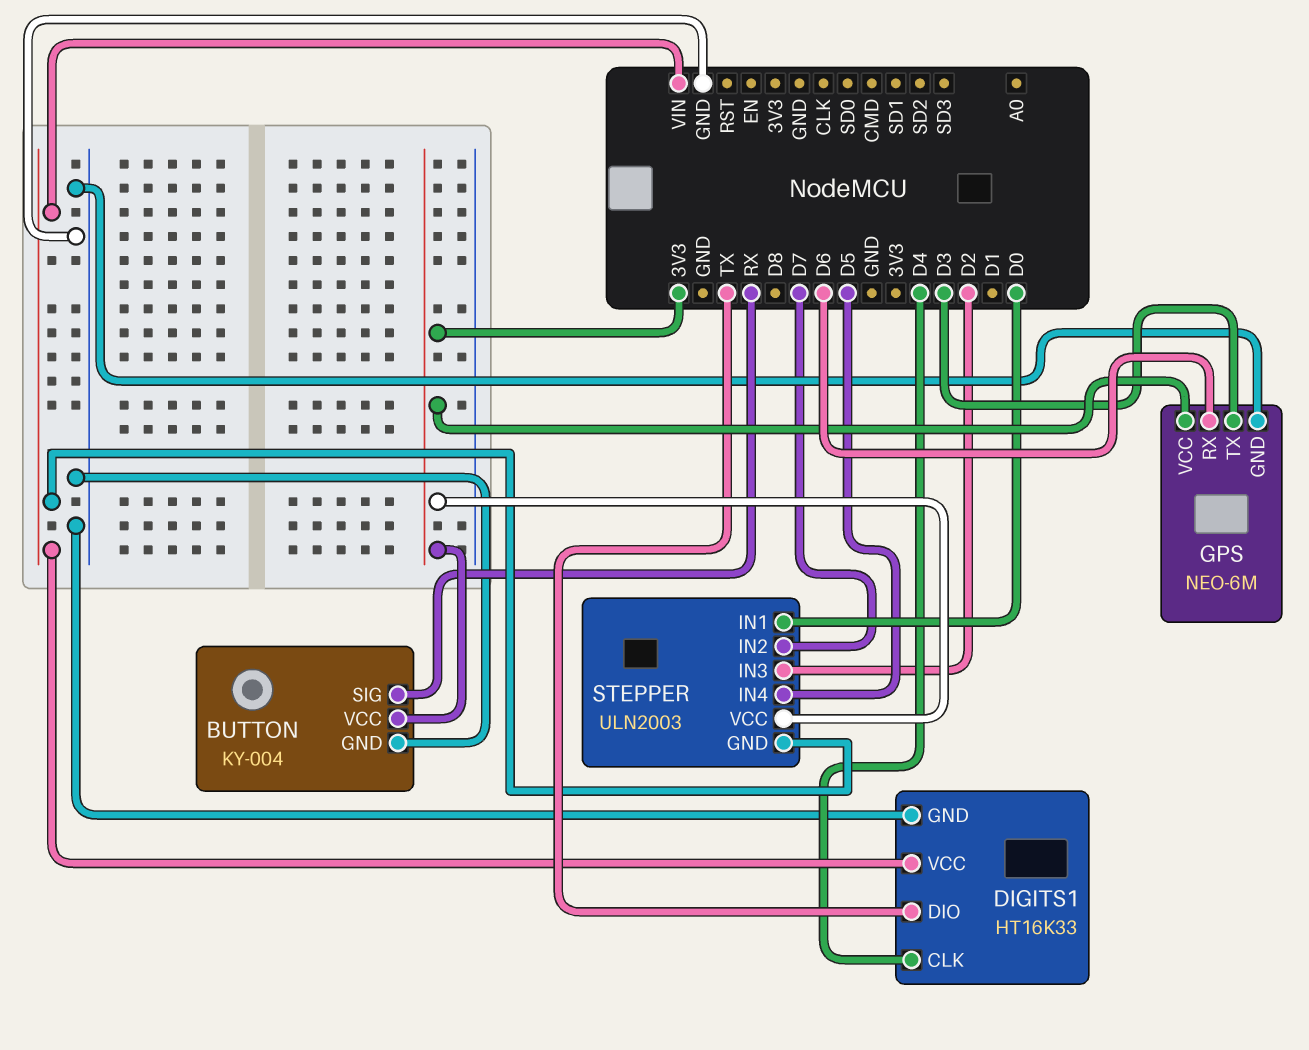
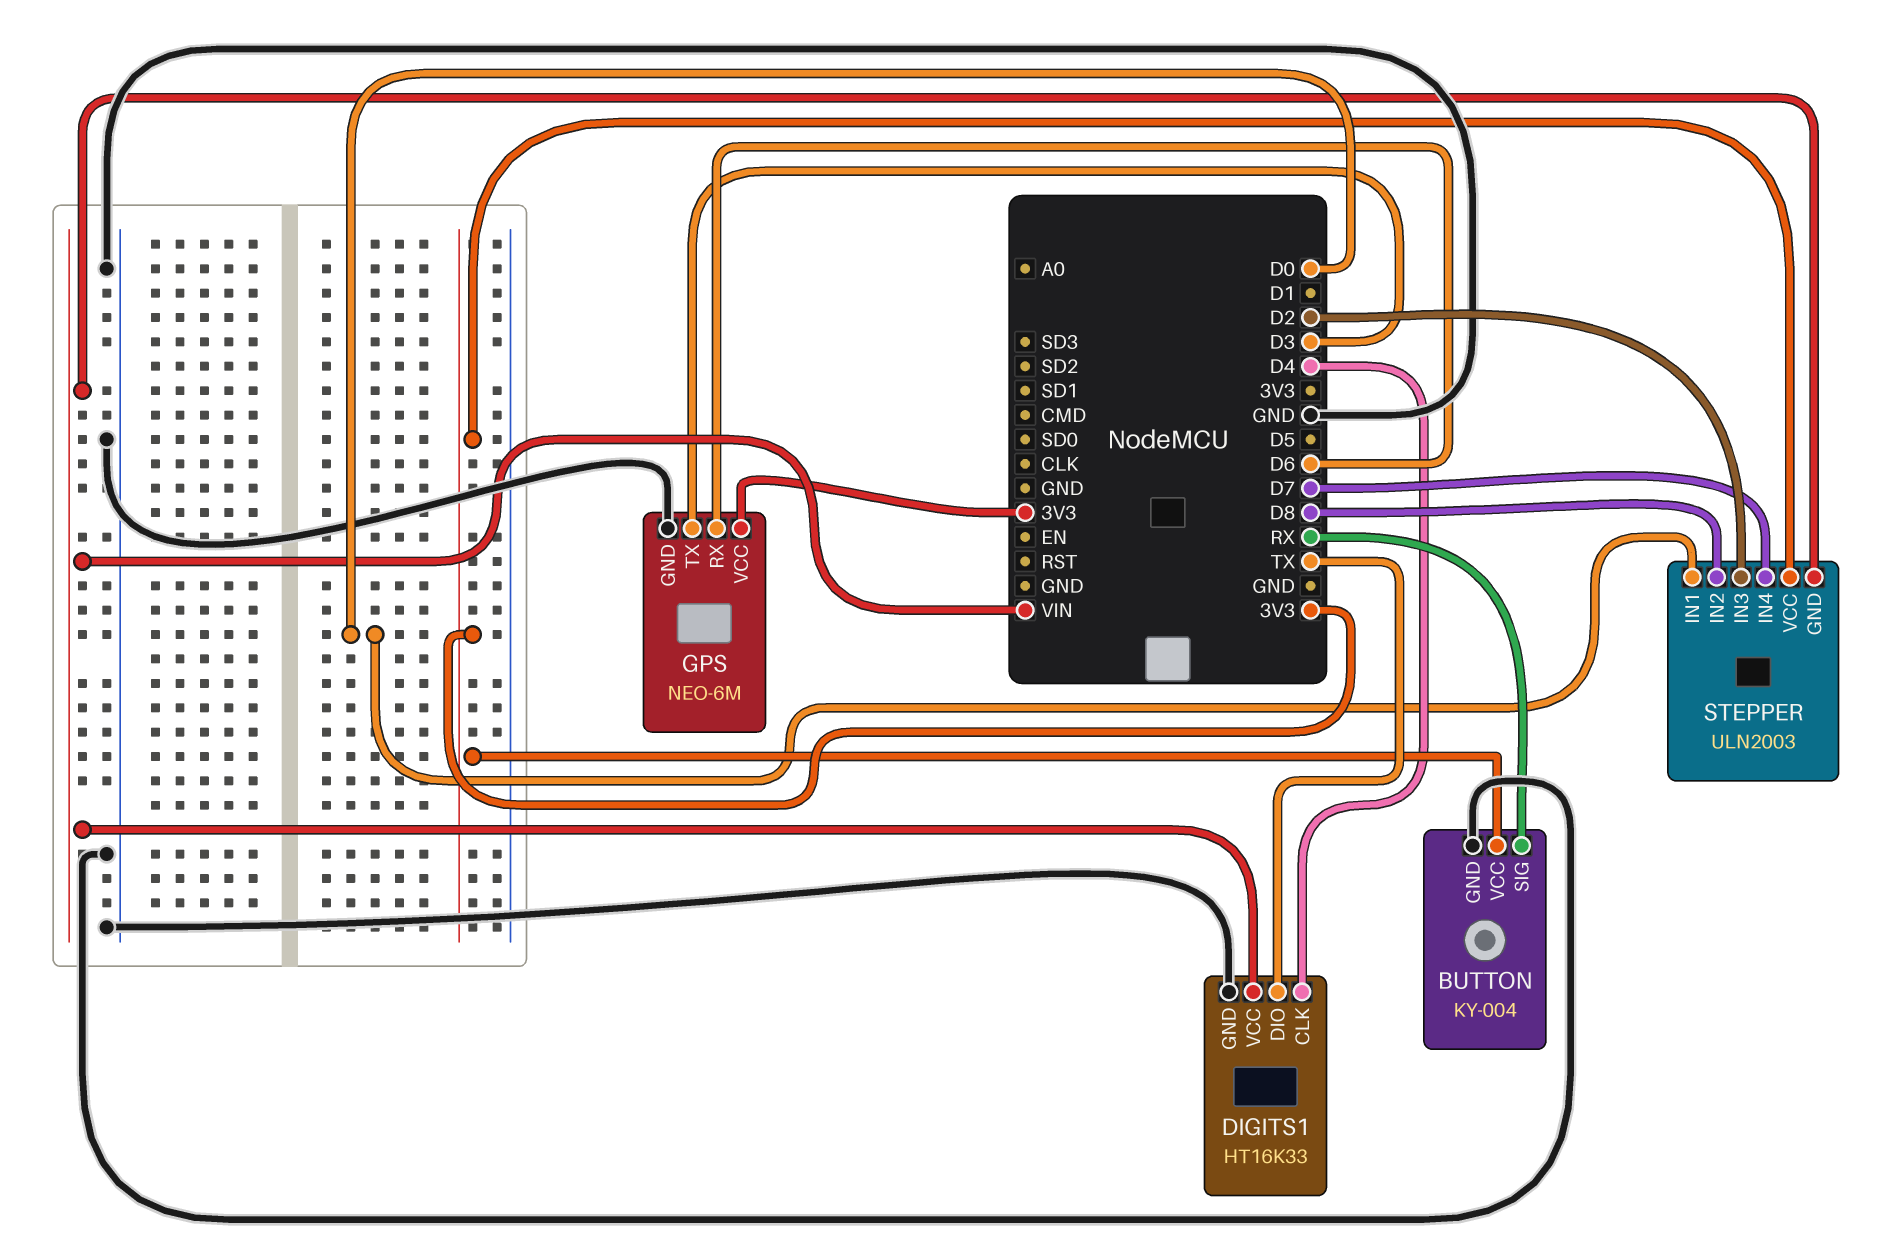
STEPPER pin IN2: D7 -> D8
STEPPER pin IN4: D5 -> D7

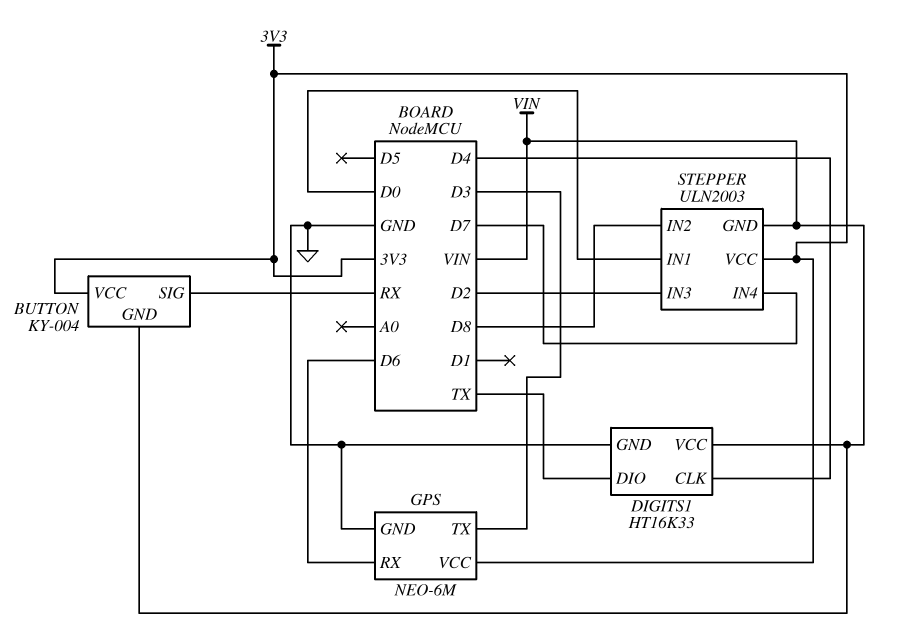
BUTTON pin GND: GND -> VIN

